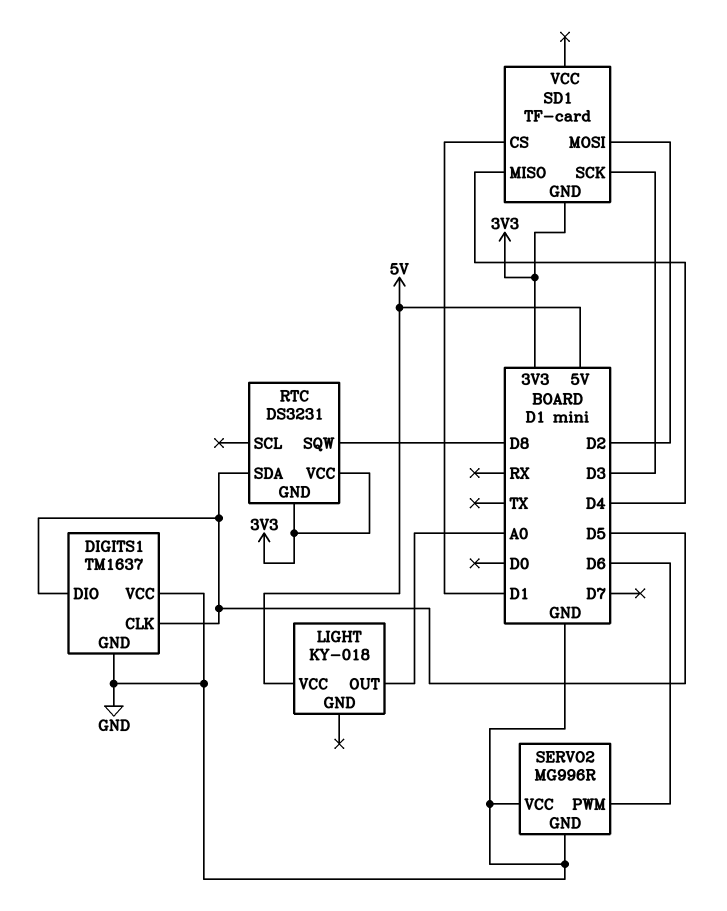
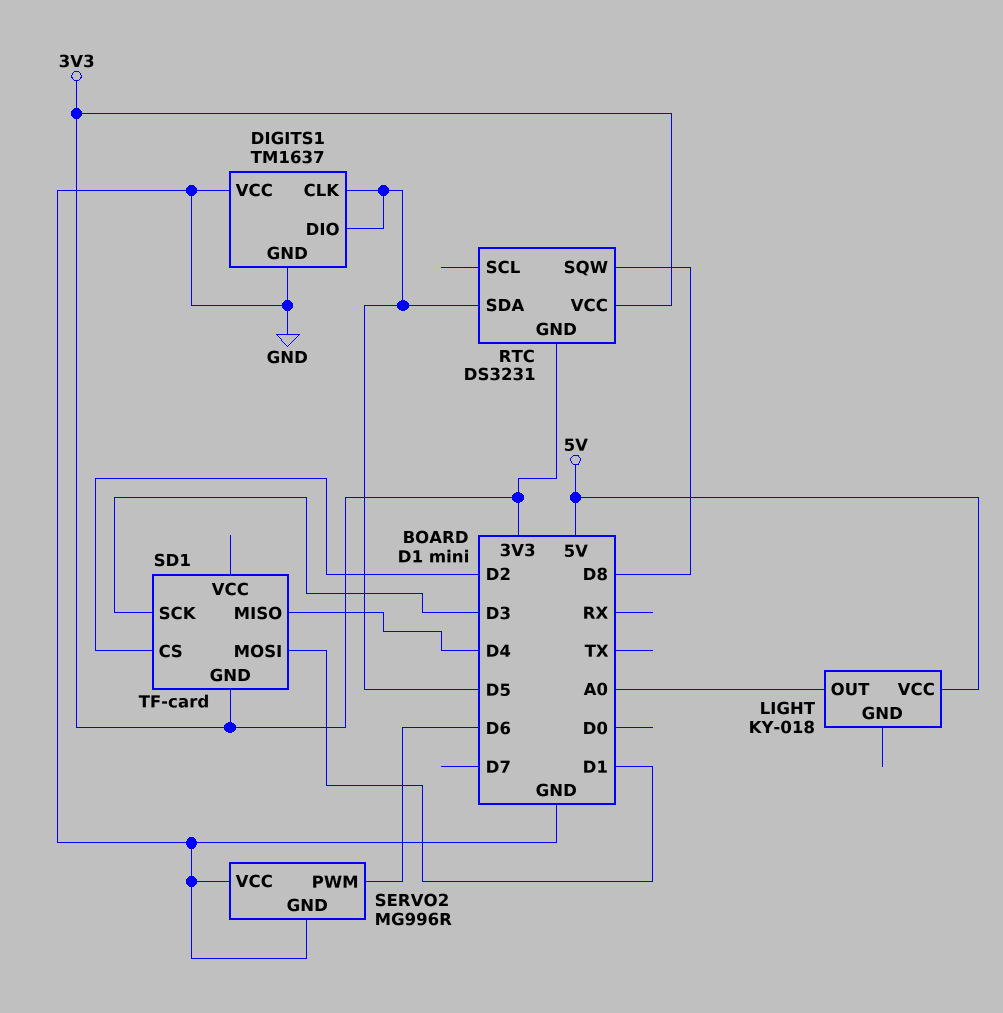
SD1 pin CS: D1 -> D2
SD1 pin MOSI: D2 -> D1

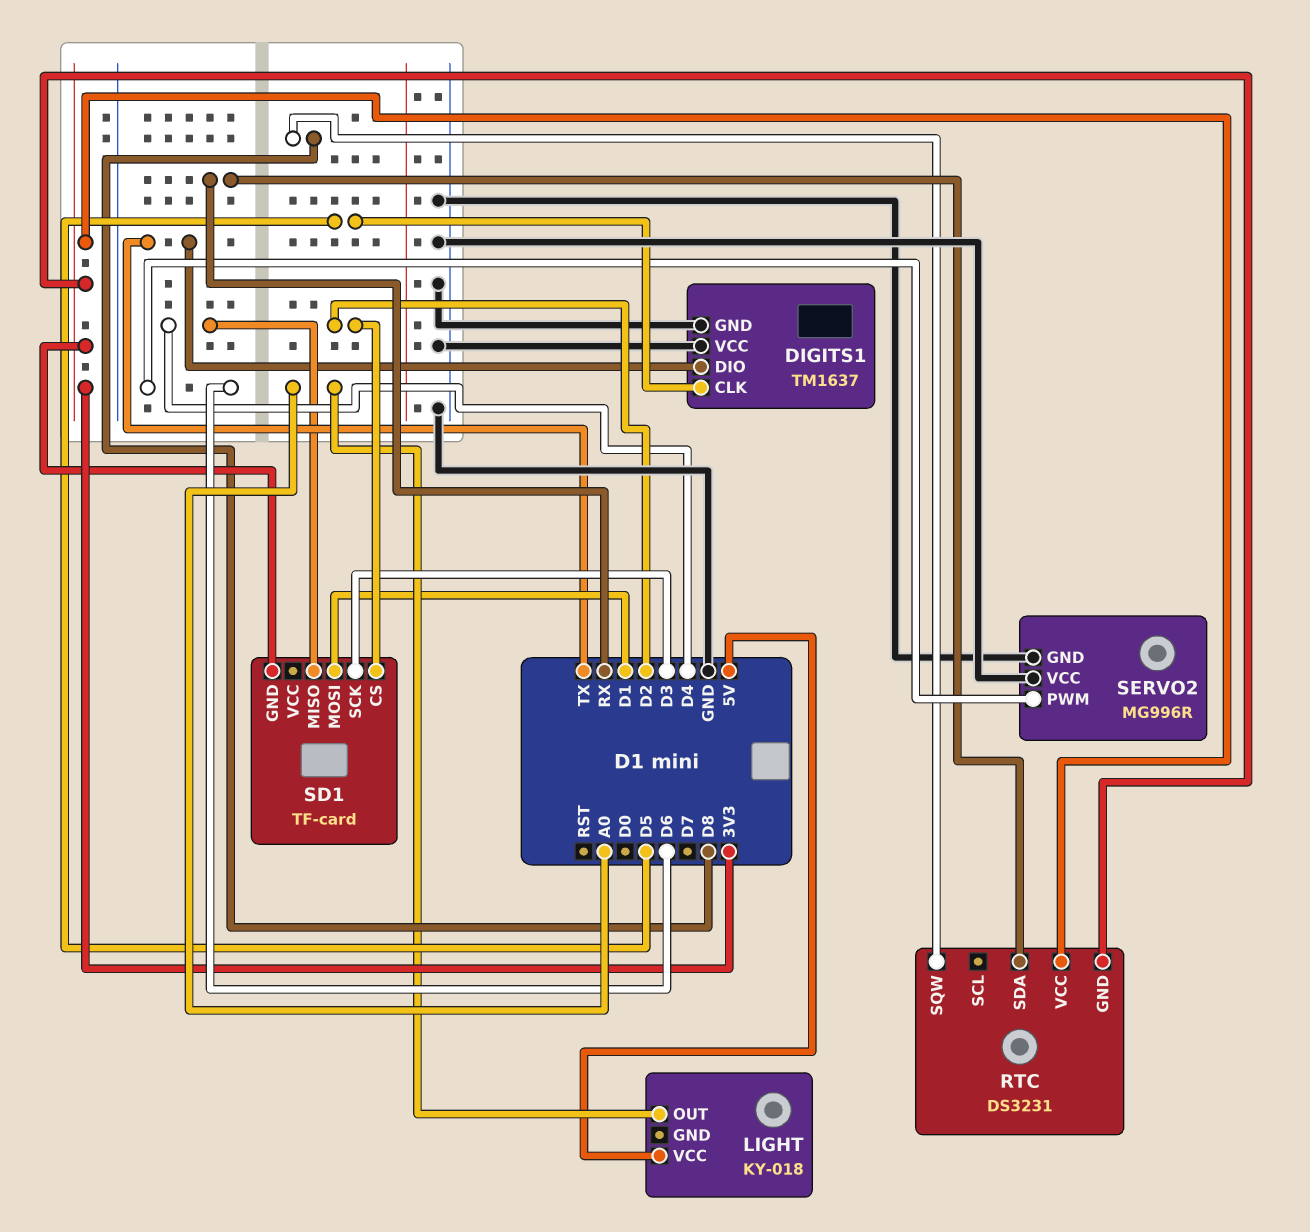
DIGITS1 pin DIO: D5 -> TX
RTC pin SDA: D5 -> RX

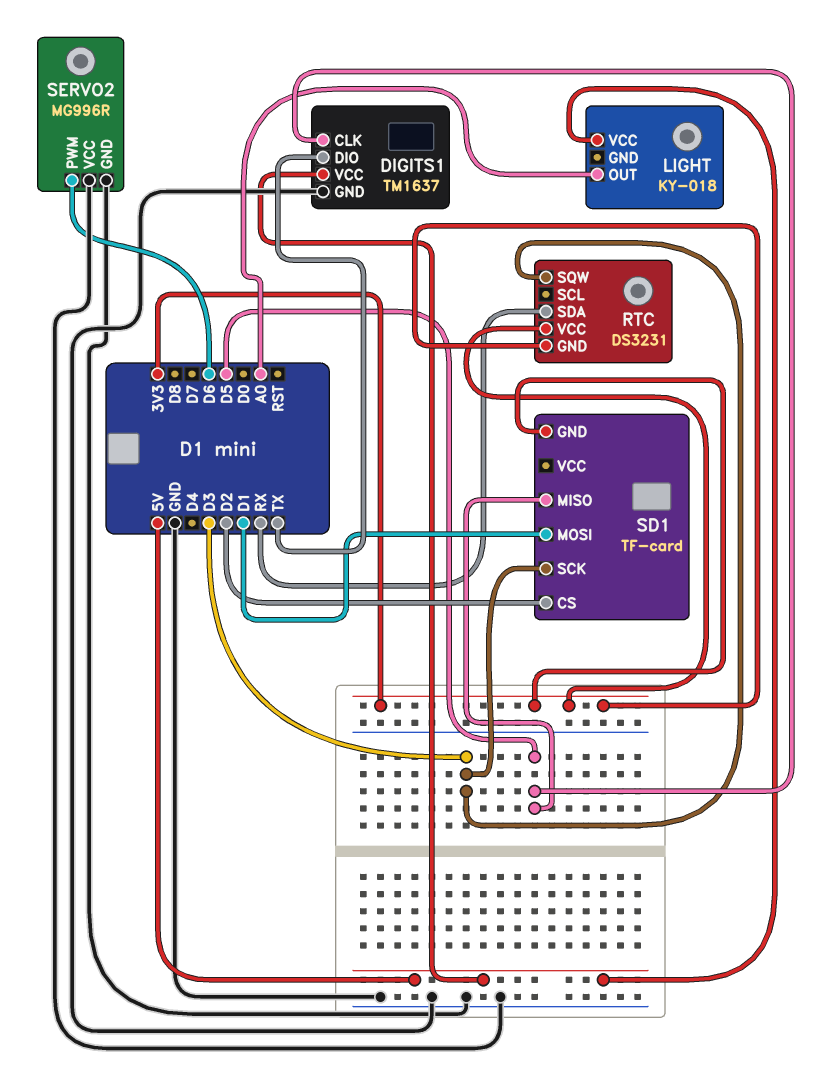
DIGITS1 pin VCC: GND -> 5V
RTC pin SQW: D8 -> D3
SD1 pin MISO: D4 -> D5

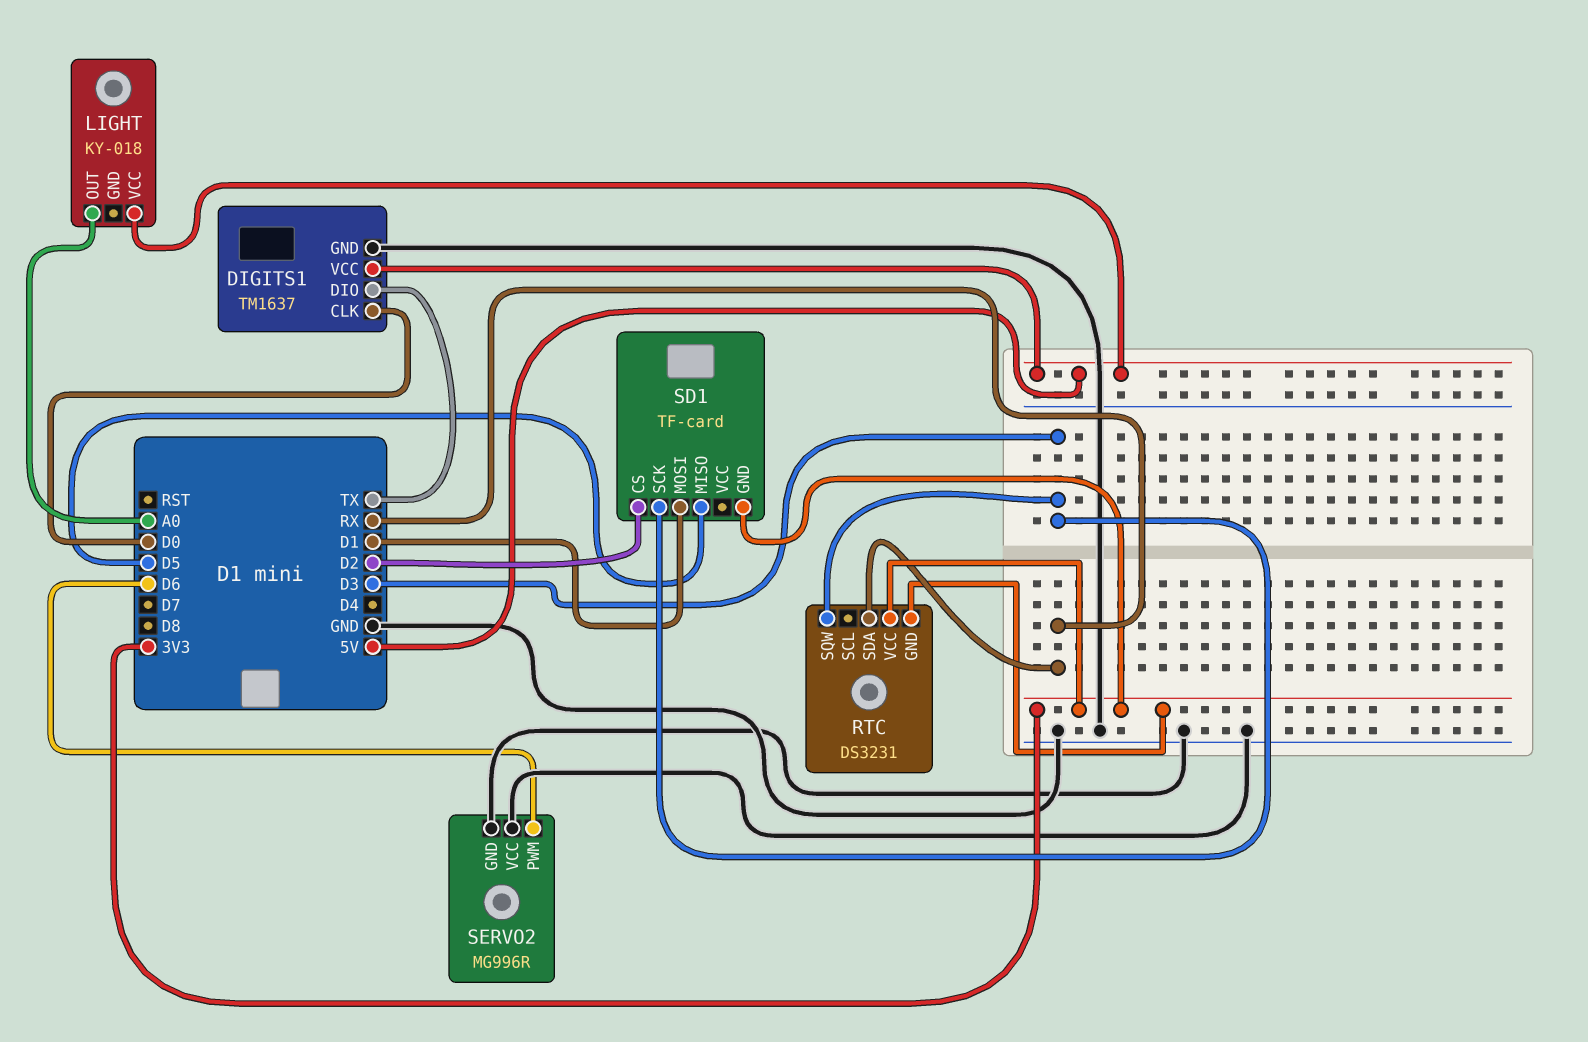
DIGITS1 pin CLK: D5 -> D0

